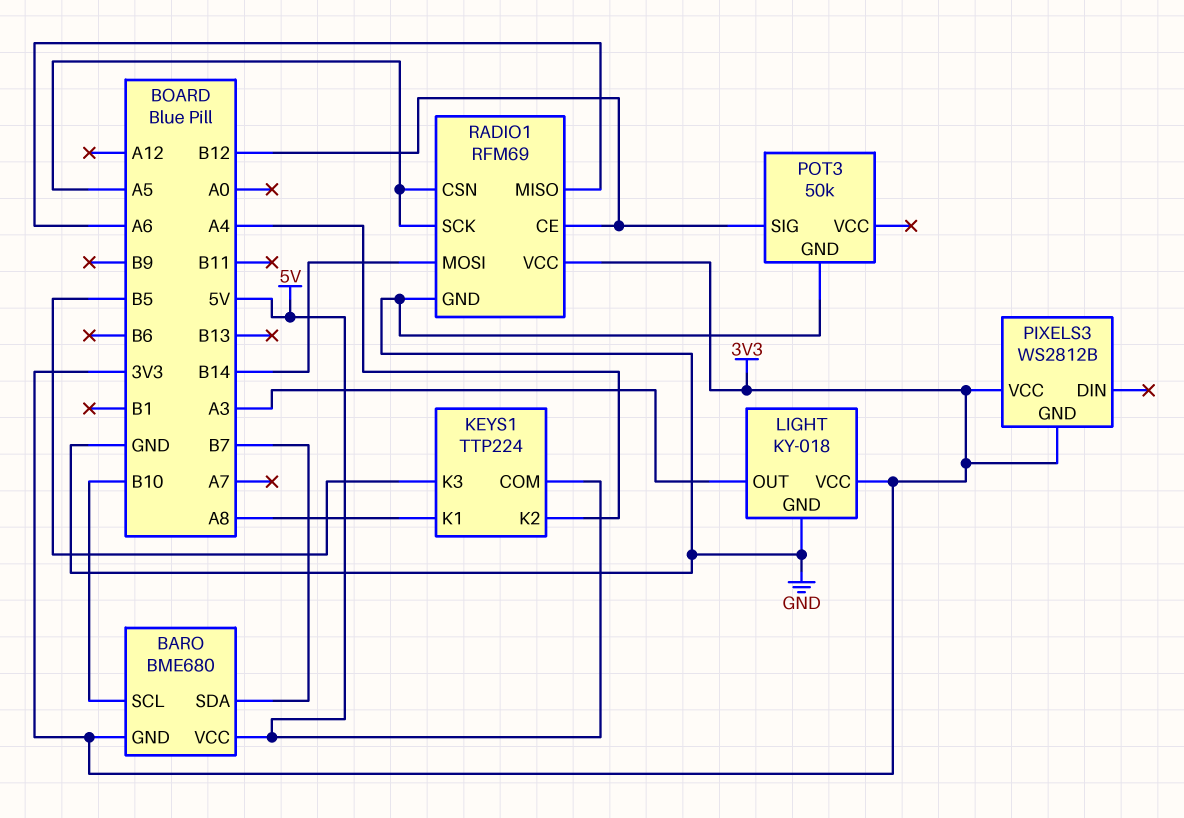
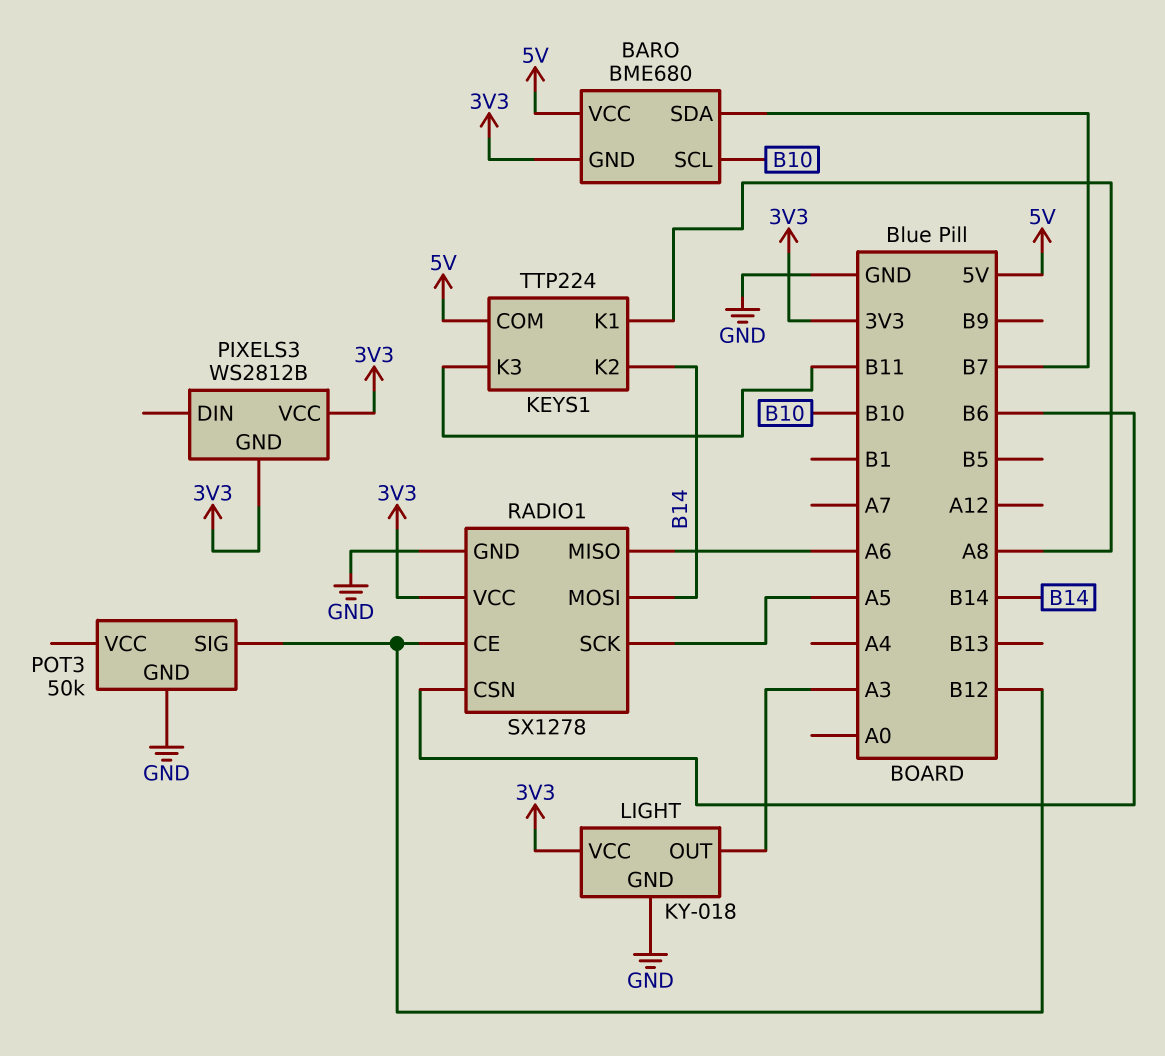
KEYS1 pin K2: A4 -> B14
KEYS1 pin K3: B5 -> B11
RADIO1: RFM69 -> SX1278
RADIO1 pin CSN: A5 -> B6

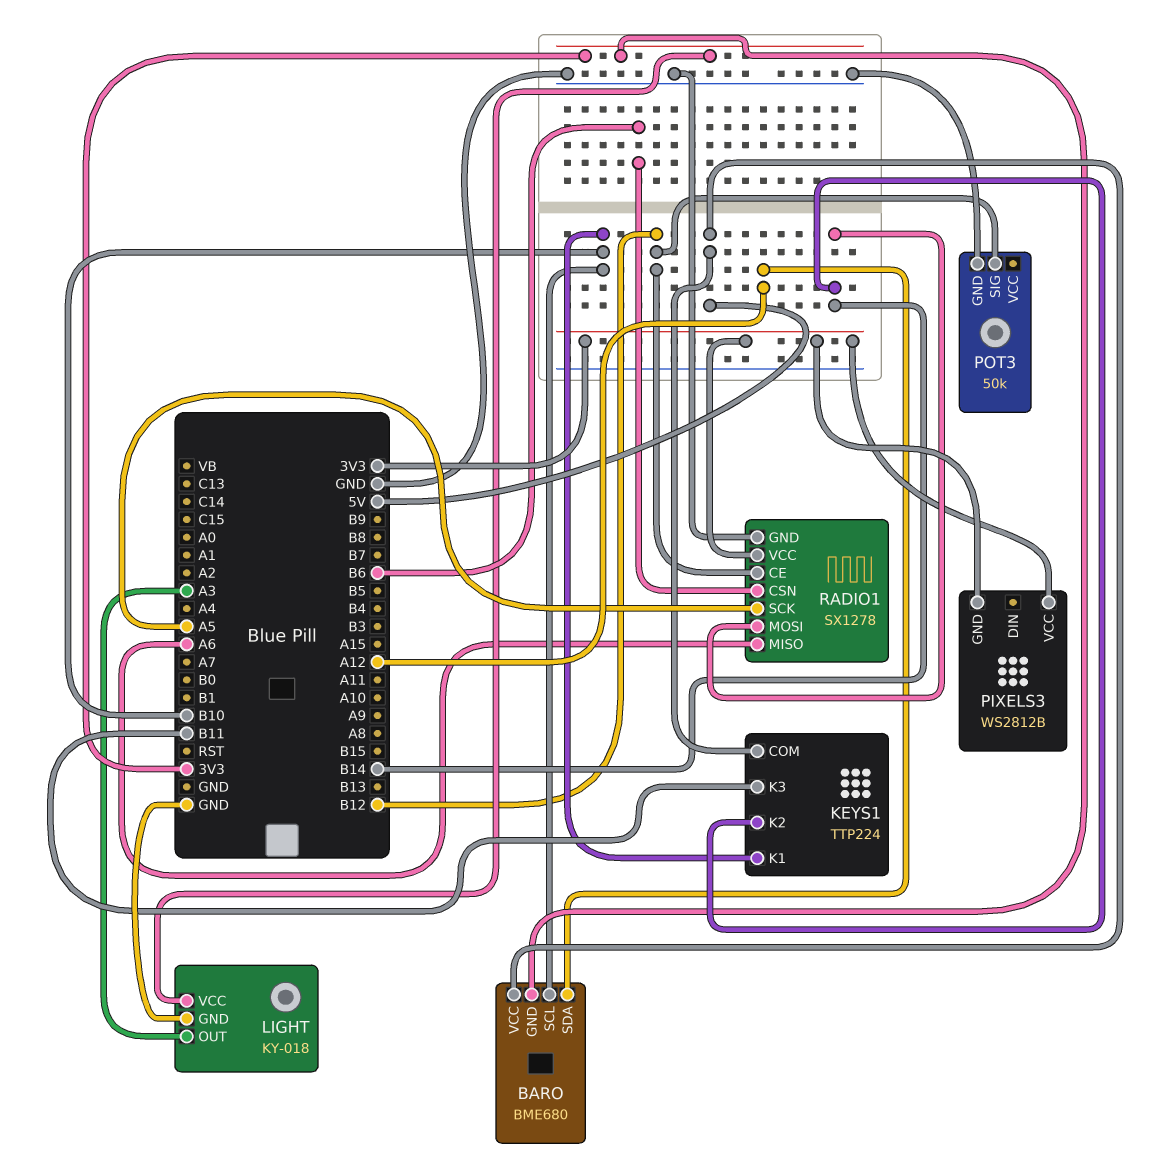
BARO pin SDA: B7 -> A12
KEYS1 pin K1: A8 -> B10

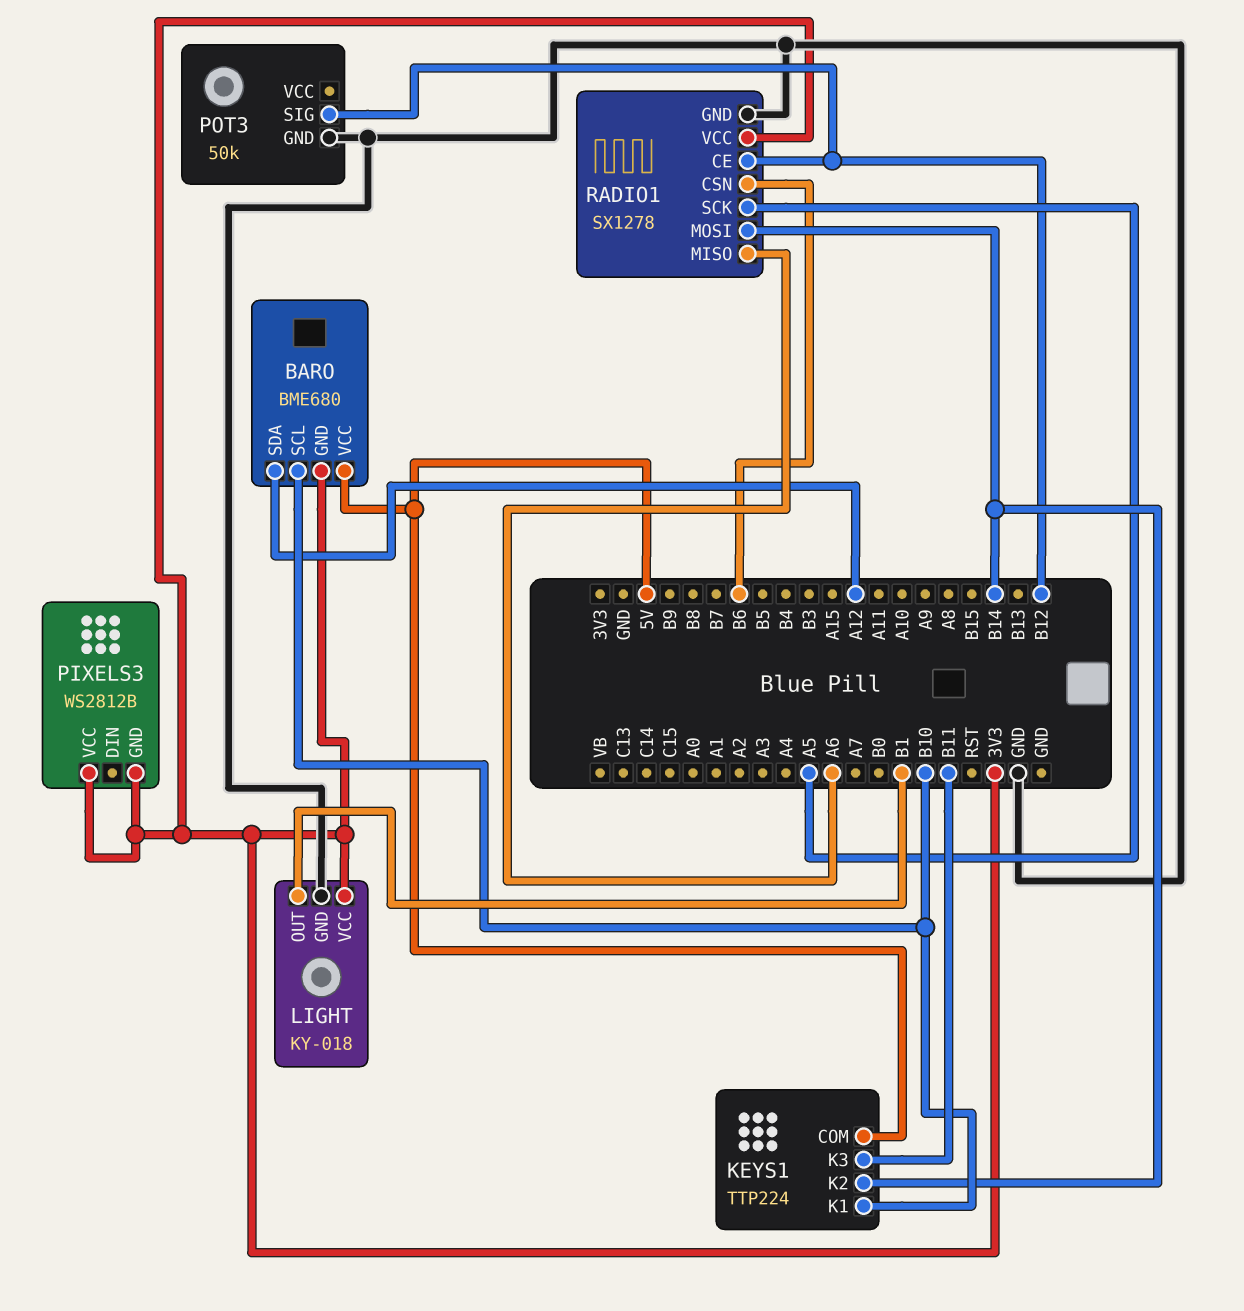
LIGHT pin OUT: A3 -> B1

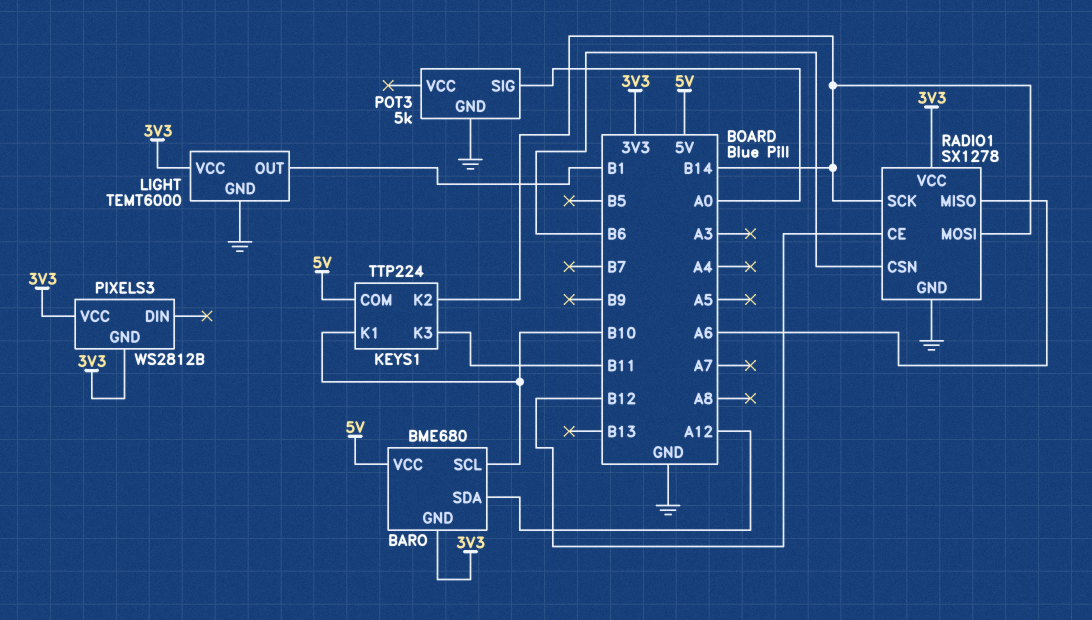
LIGHT: KY-018 -> TEMT6000
POT3: 50k -> 5k
POT3 pin SIG: B12 -> A0
RADIO1 pin SCK: A5 -> B14

